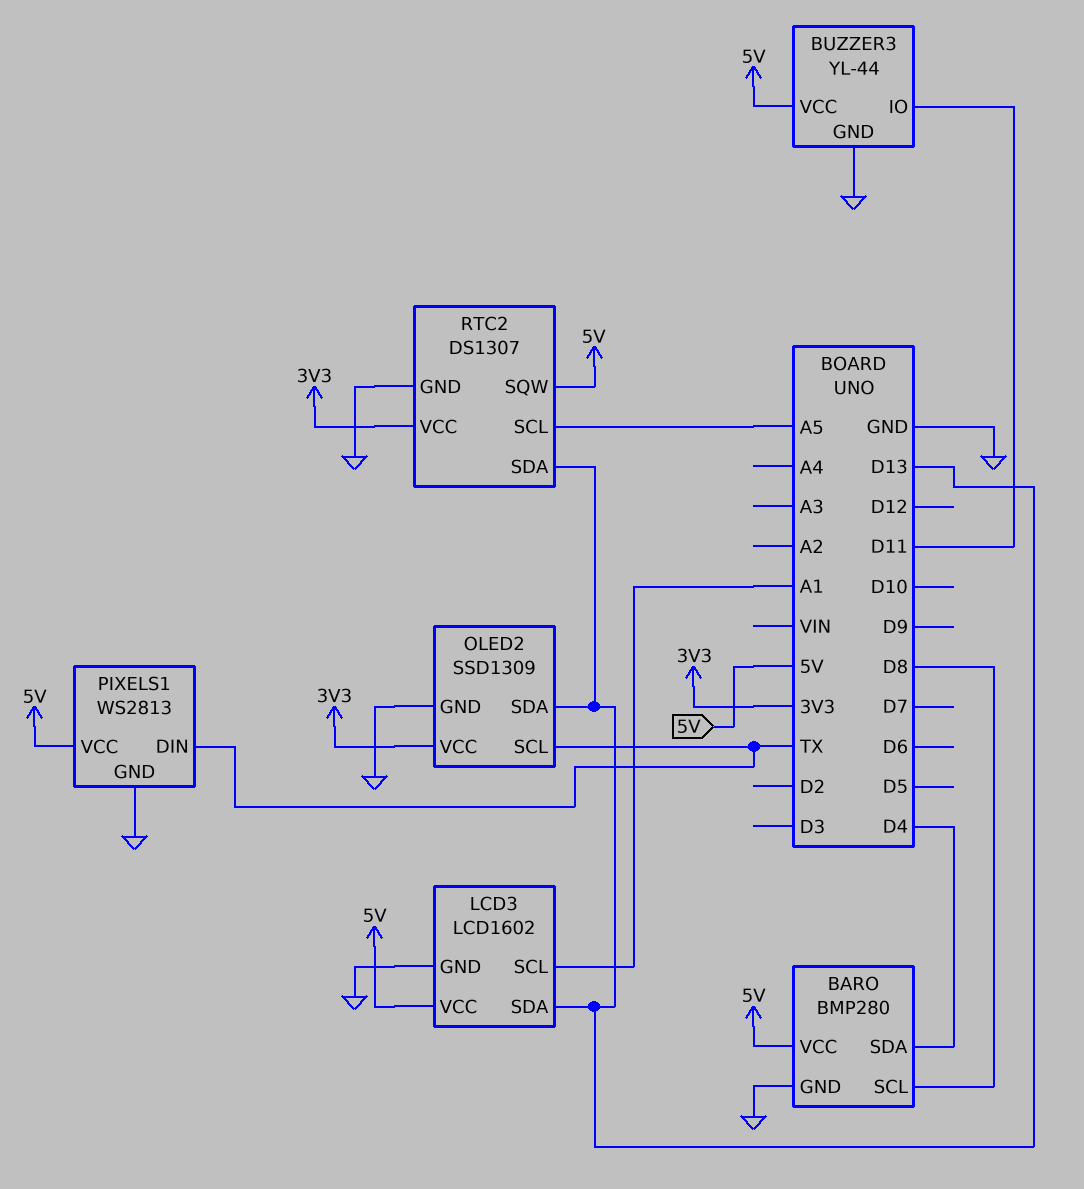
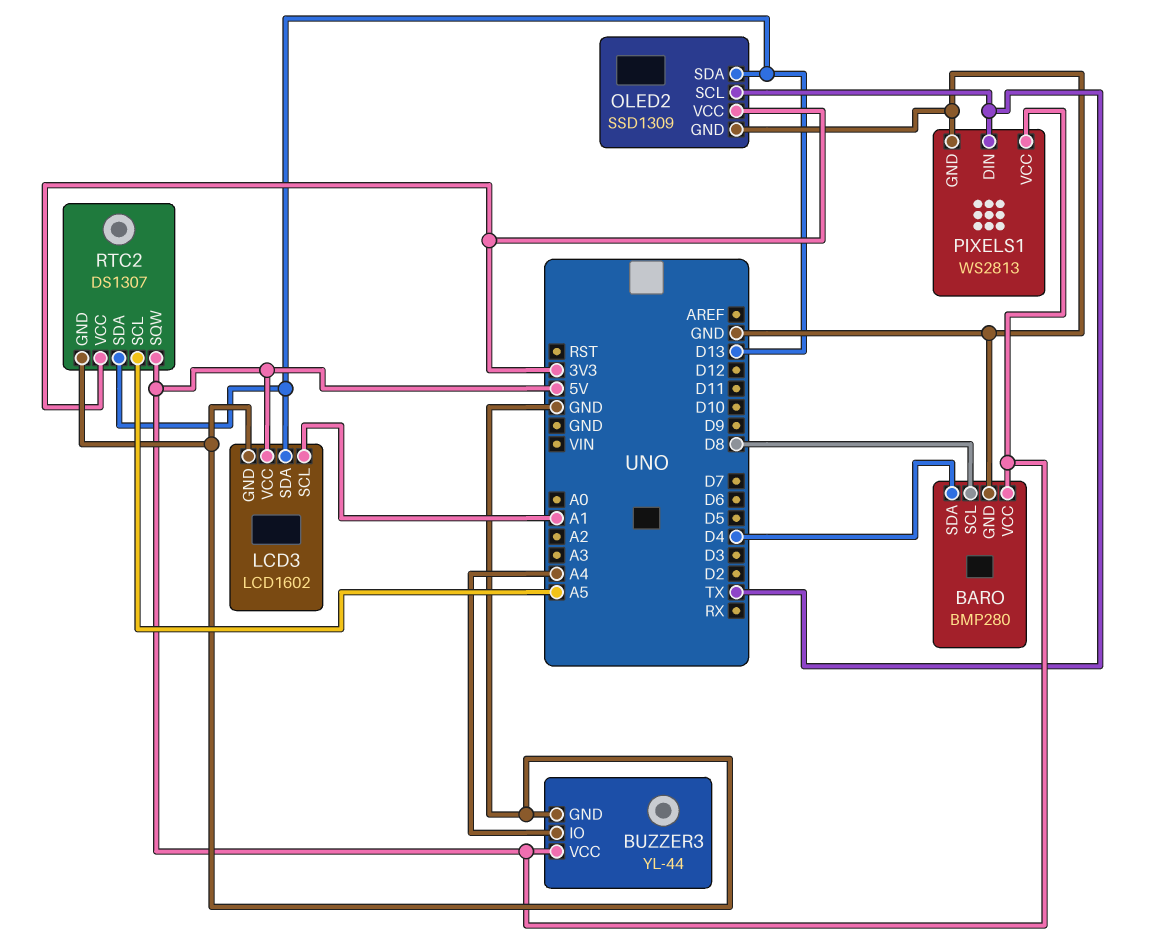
BUZZER3 pin IO: D11 -> A4

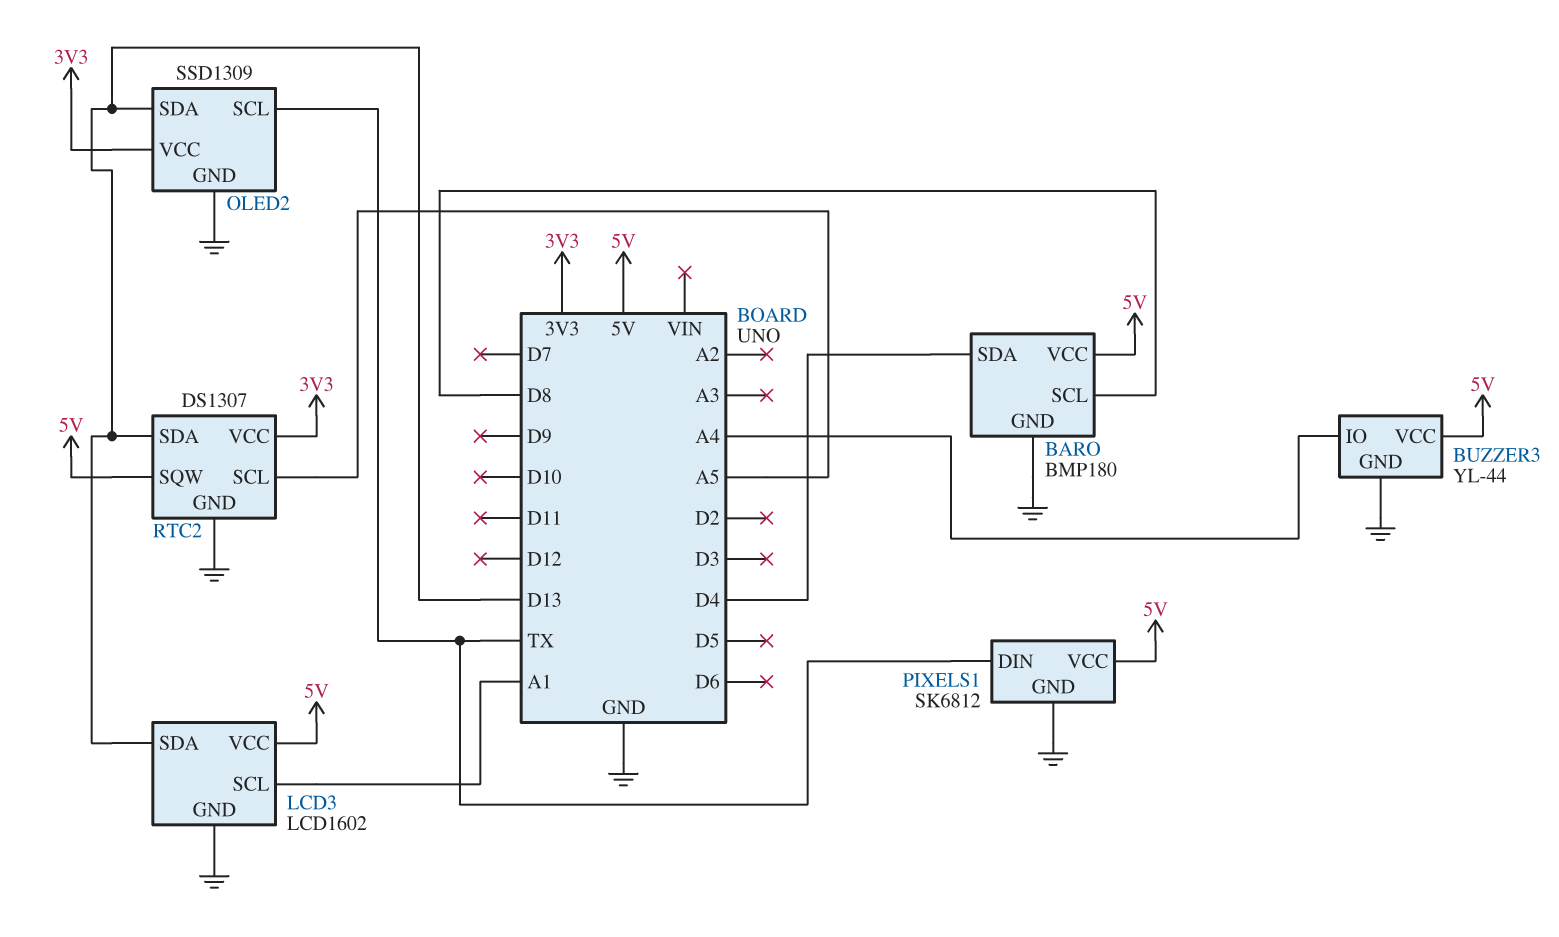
BARO: BMP280 -> BMP180
PIXELS1: WS2813 -> SK6812

